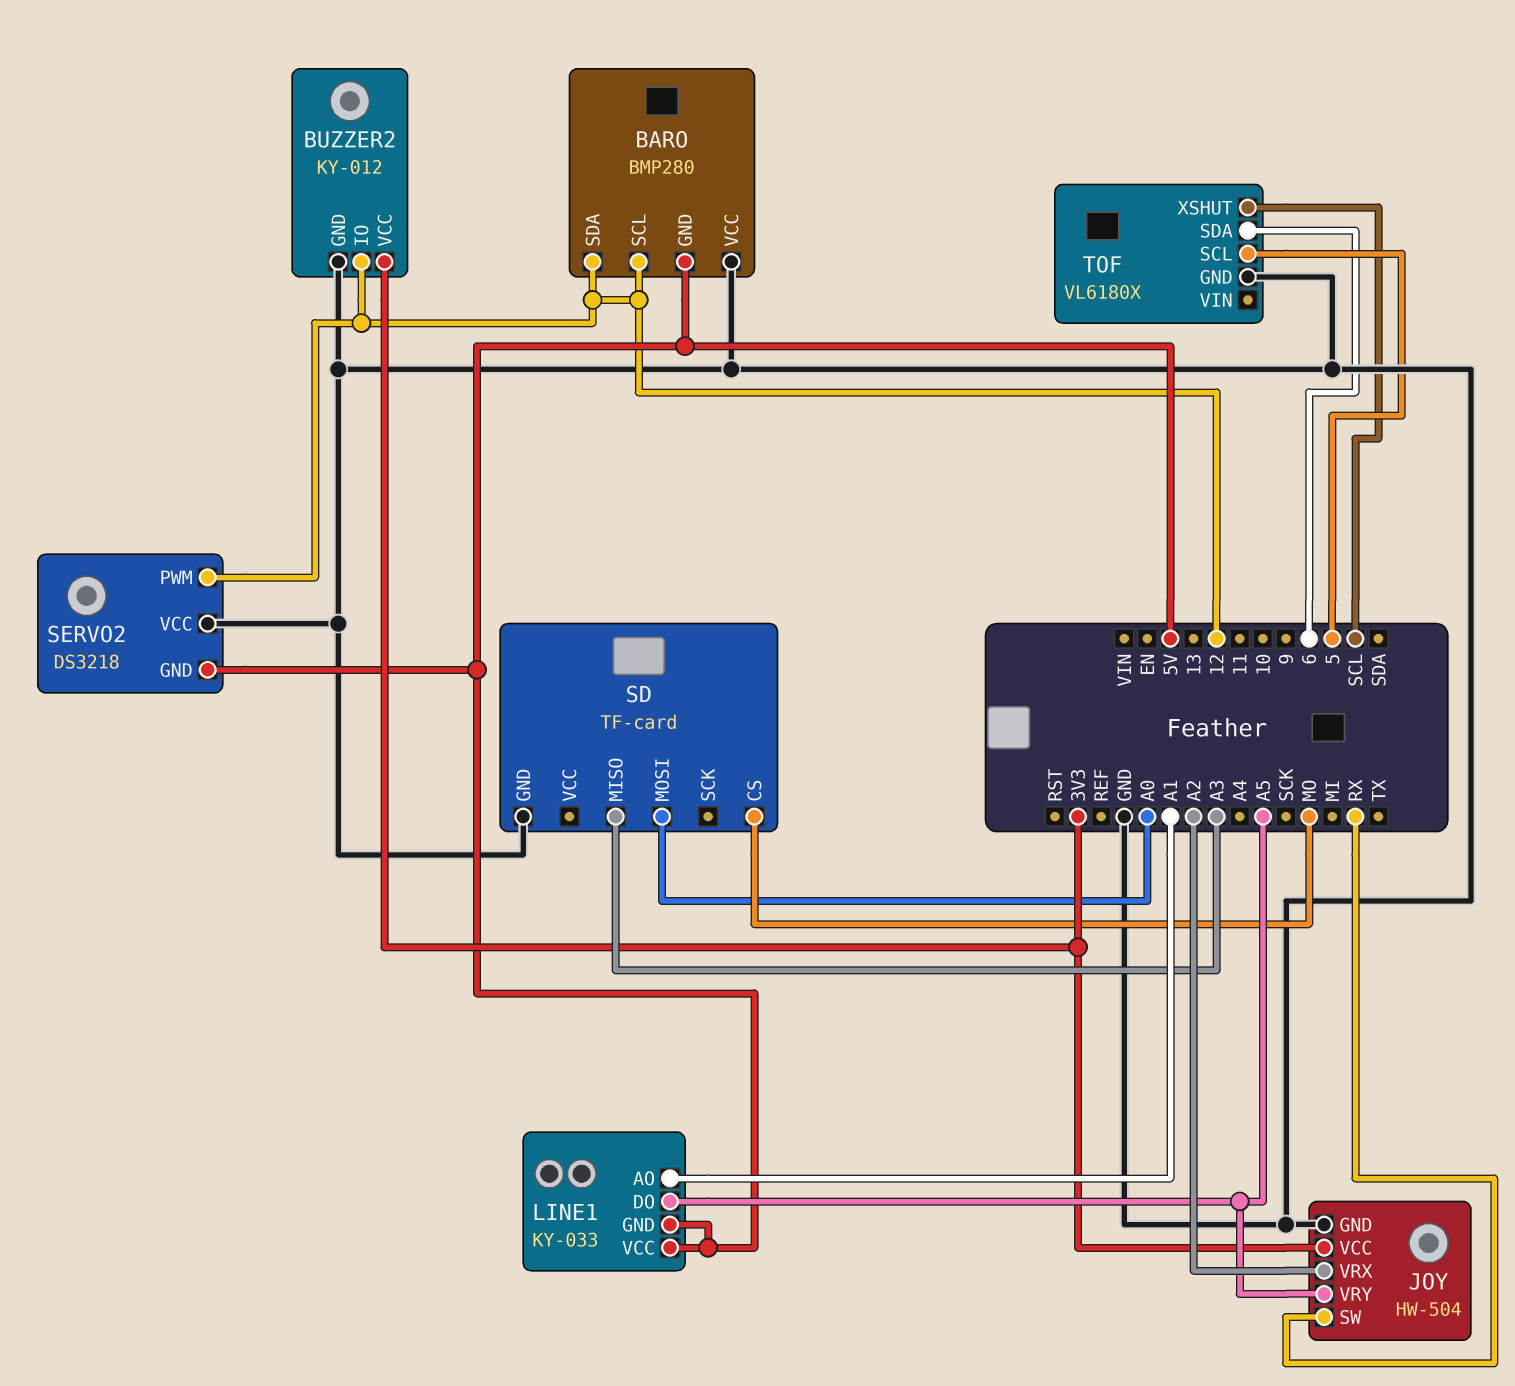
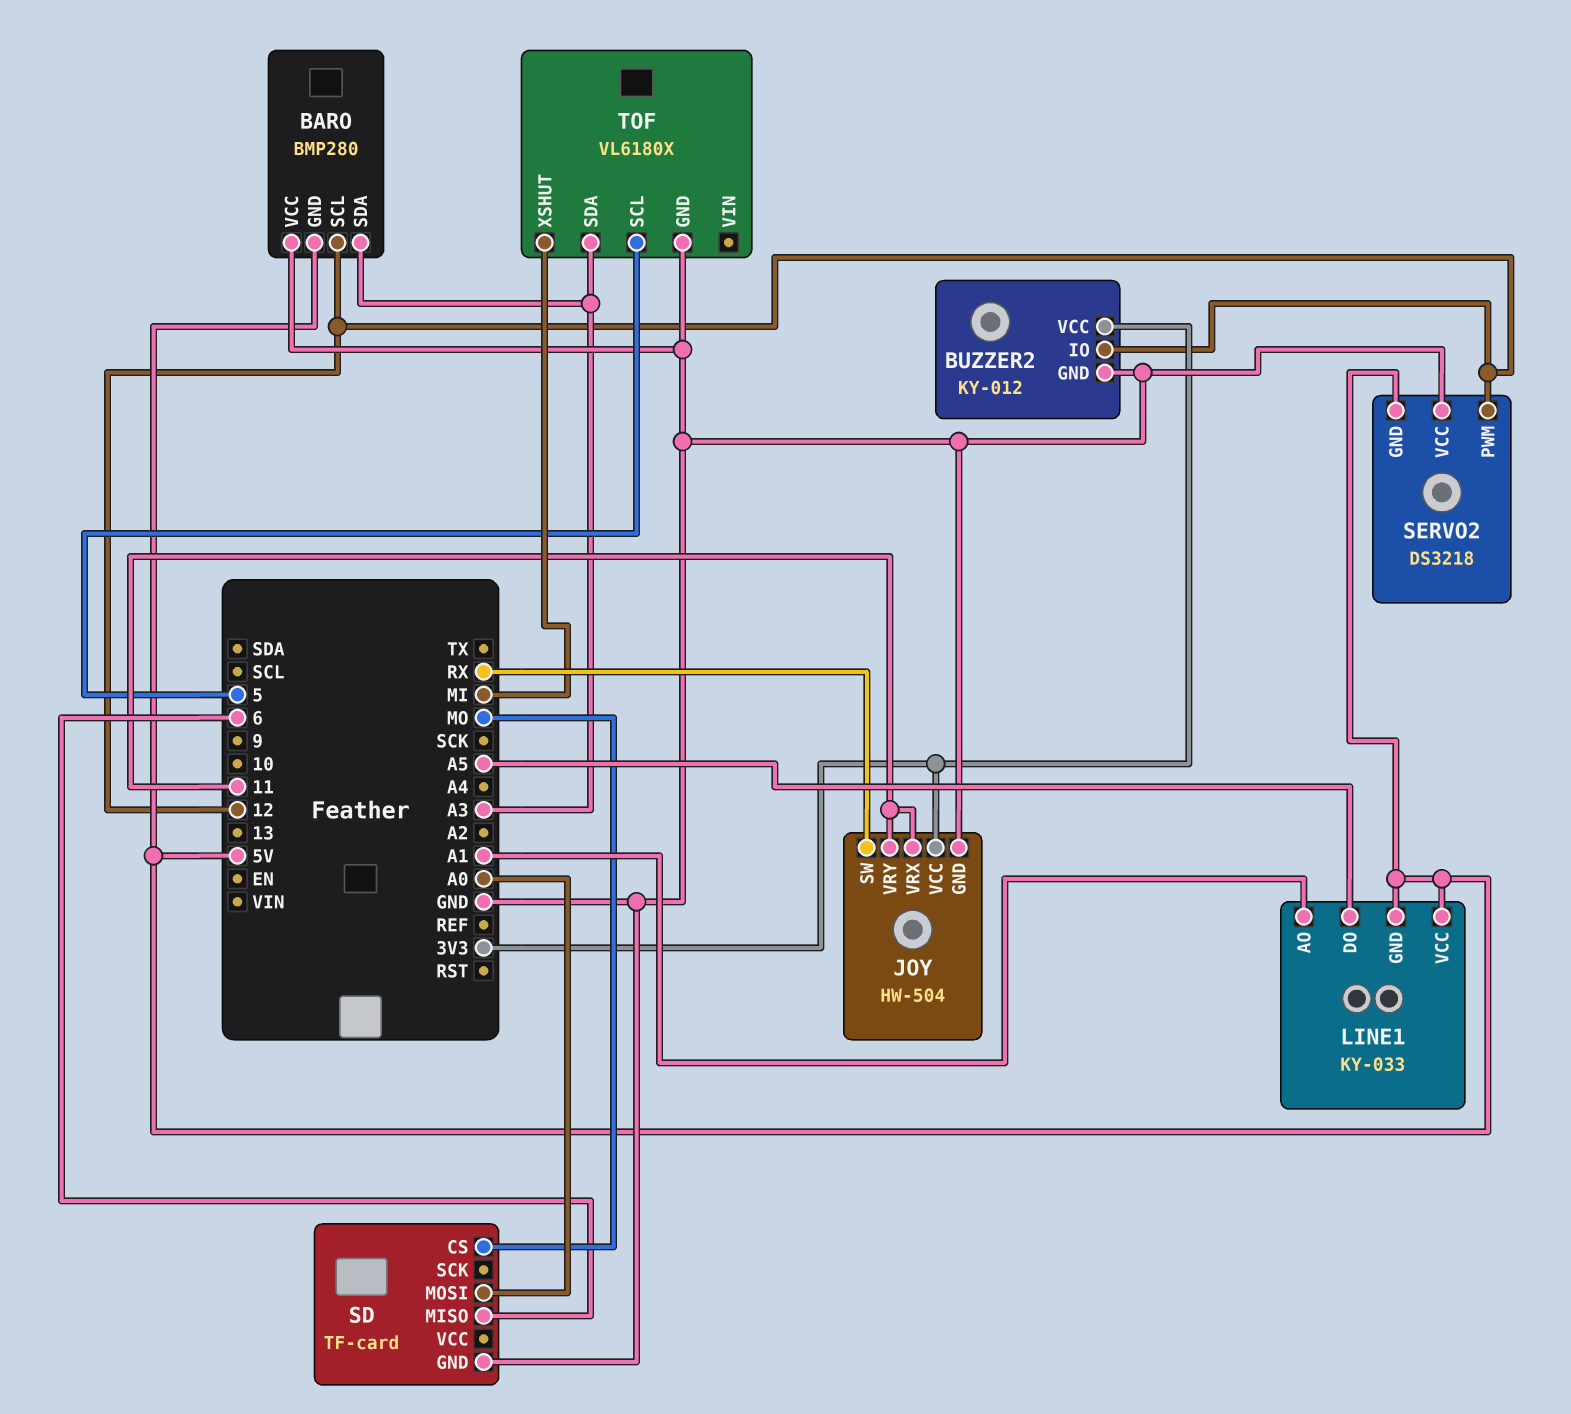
BARO pin SDA: 12 -> A3
JOY pin VRX: A2 -> 11
JOY pin VRY: A5 -> 11
SD pin MISO: A3 -> 6
TOF pin SDA: 6 -> A3
TOF pin XSHUT: SCL -> MI

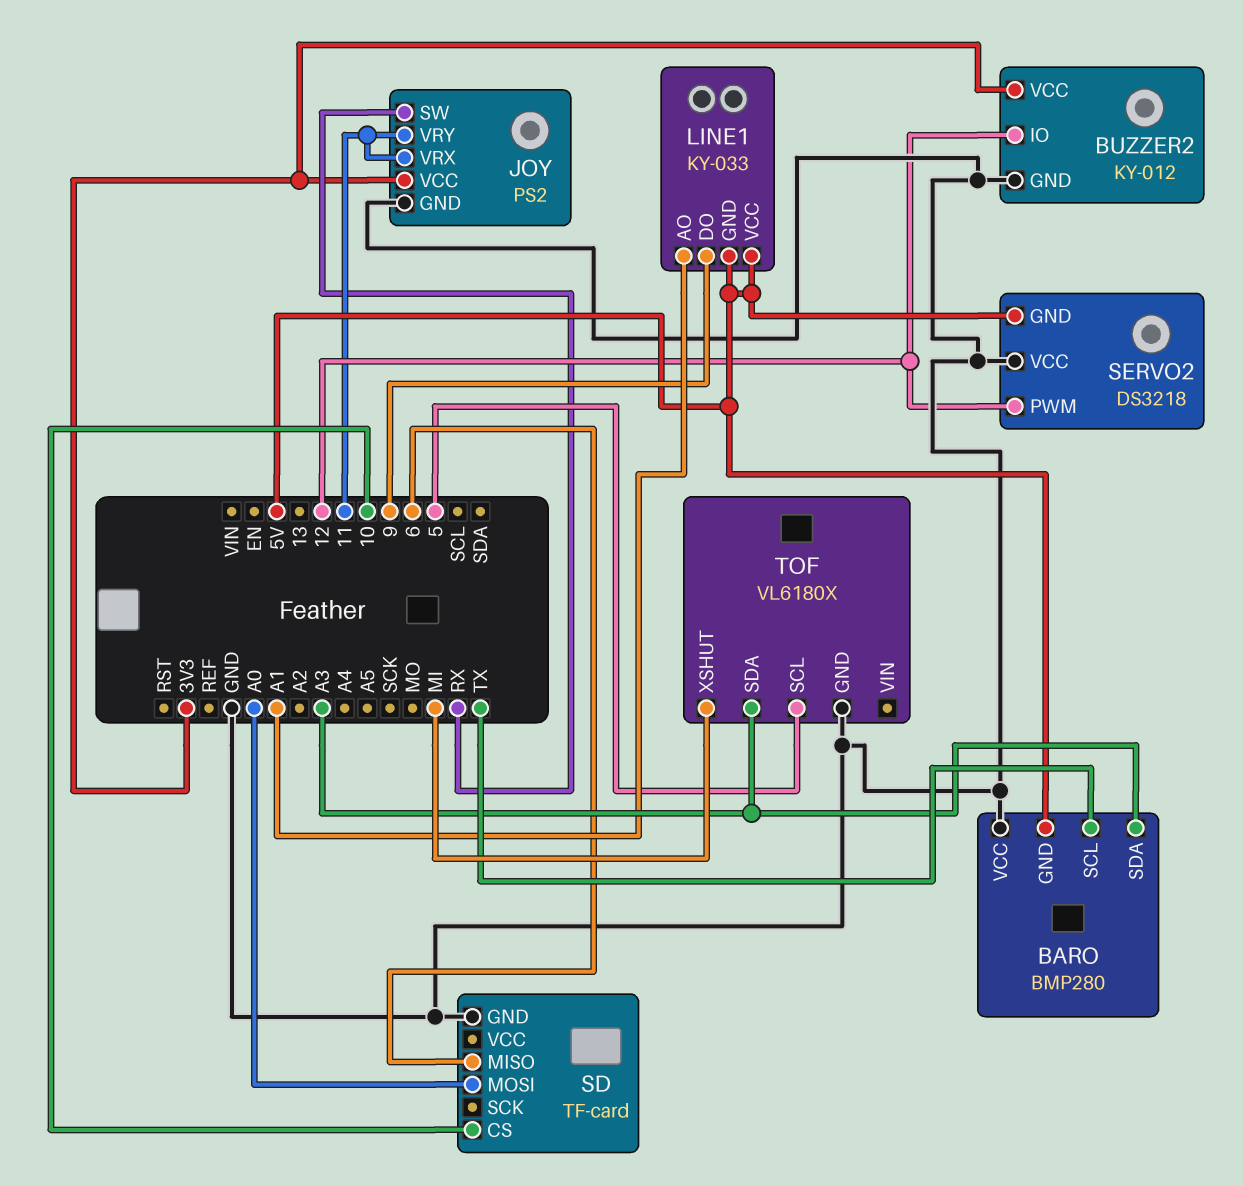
BARO pin SCL: 12 -> TX
JOY: HW-504 -> PS2
LINE1 pin DO: A5 -> 9
SD pin CS: MO -> 10

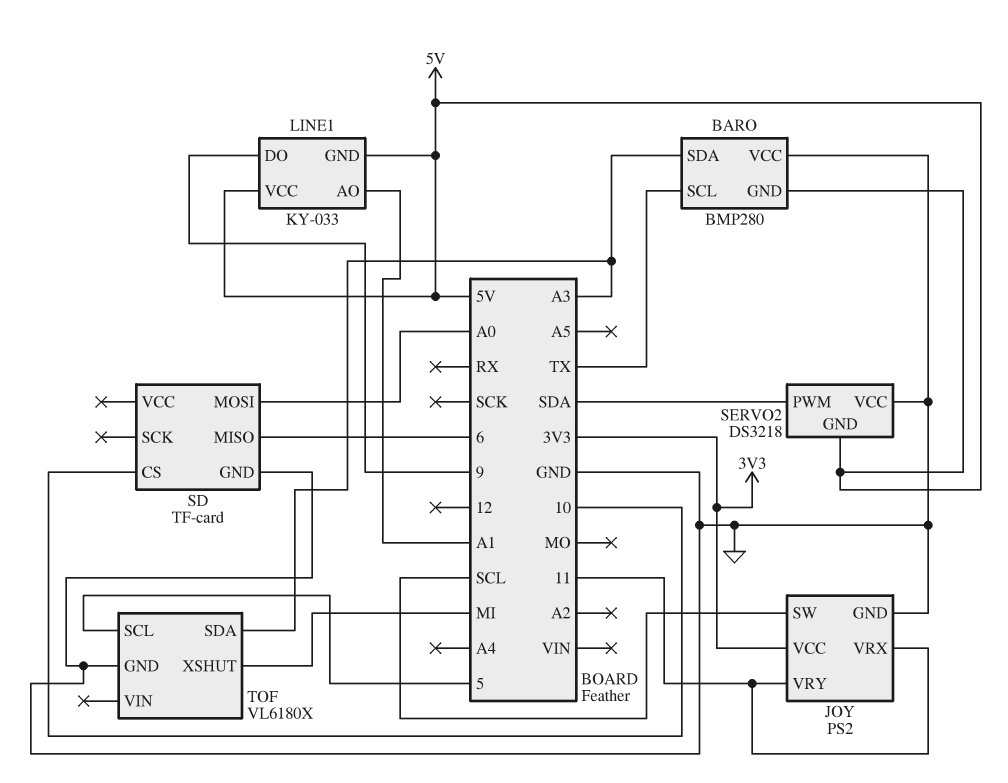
BUZZER2: KY-012 -> none
BUZZER2 pin GND: GND -> none
BUZZER2 pin IO: 12 -> none
BUZZER2 pin VCC: 3V3 -> none
JOY pin SW: RX -> SCL
SERVO2 pin PWM: 12 -> SDA

